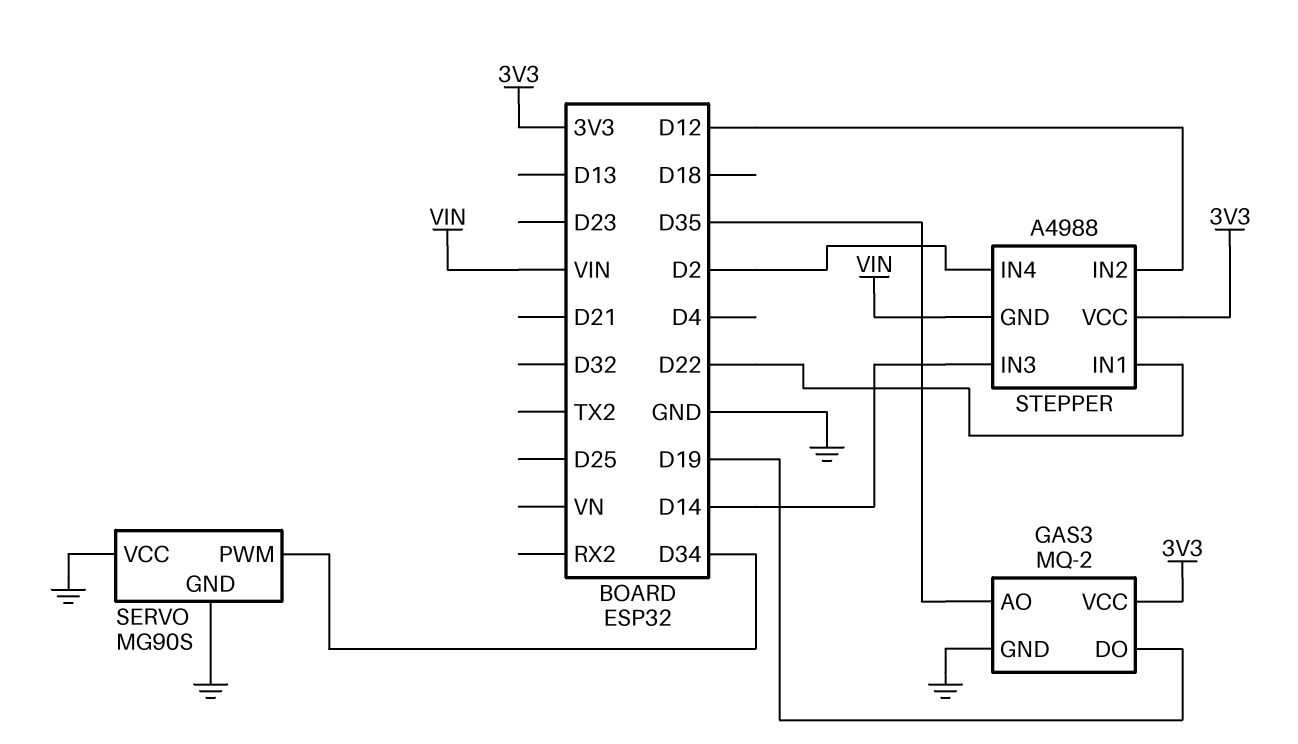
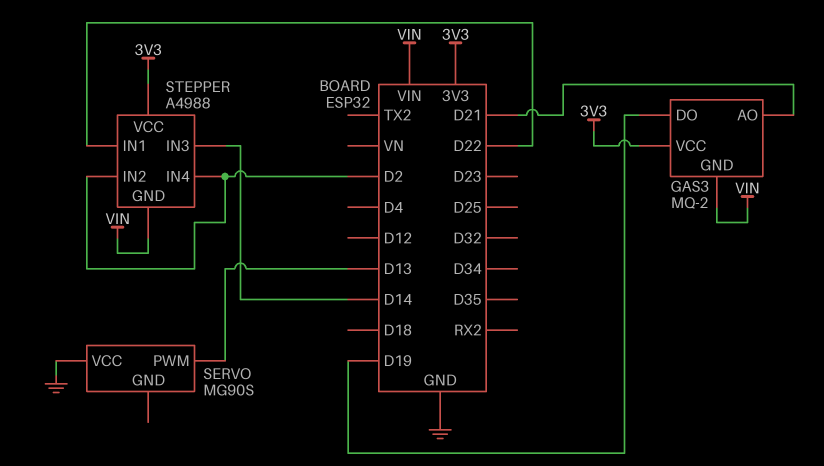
GAS3 pin AO: D35 -> D21
GAS3 pin GND: GND -> VIN
SERVO pin GND: GND -> none
SERVO pin PWM: D34 -> D13
STEPPER pin IN2: D12 -> D2

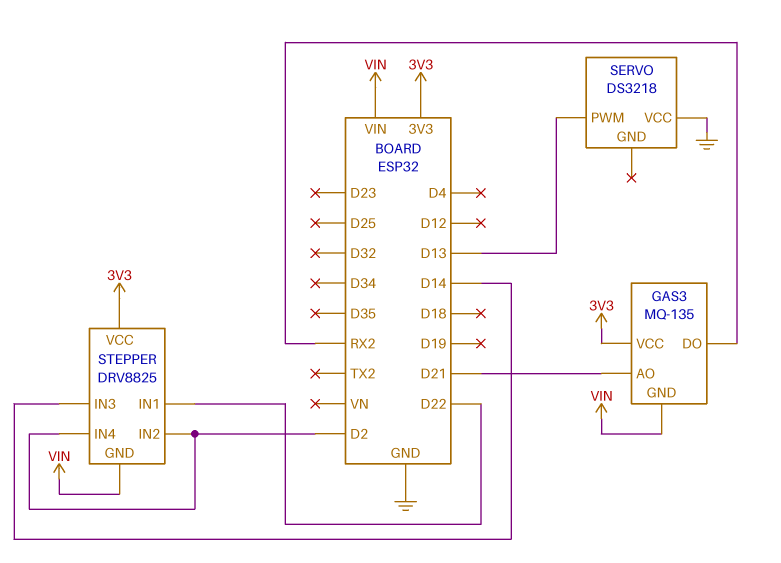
GAS3: MQ-2 -> MQ-135
GAS3 pin DO: D19 -> RX2
SERVO: MG90S -> DS3218
STEPPER: A4988 -> DRV8825

